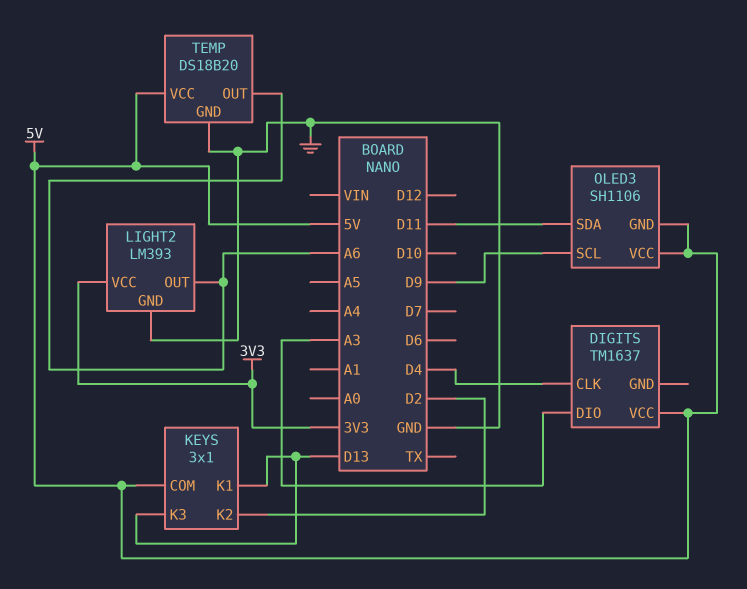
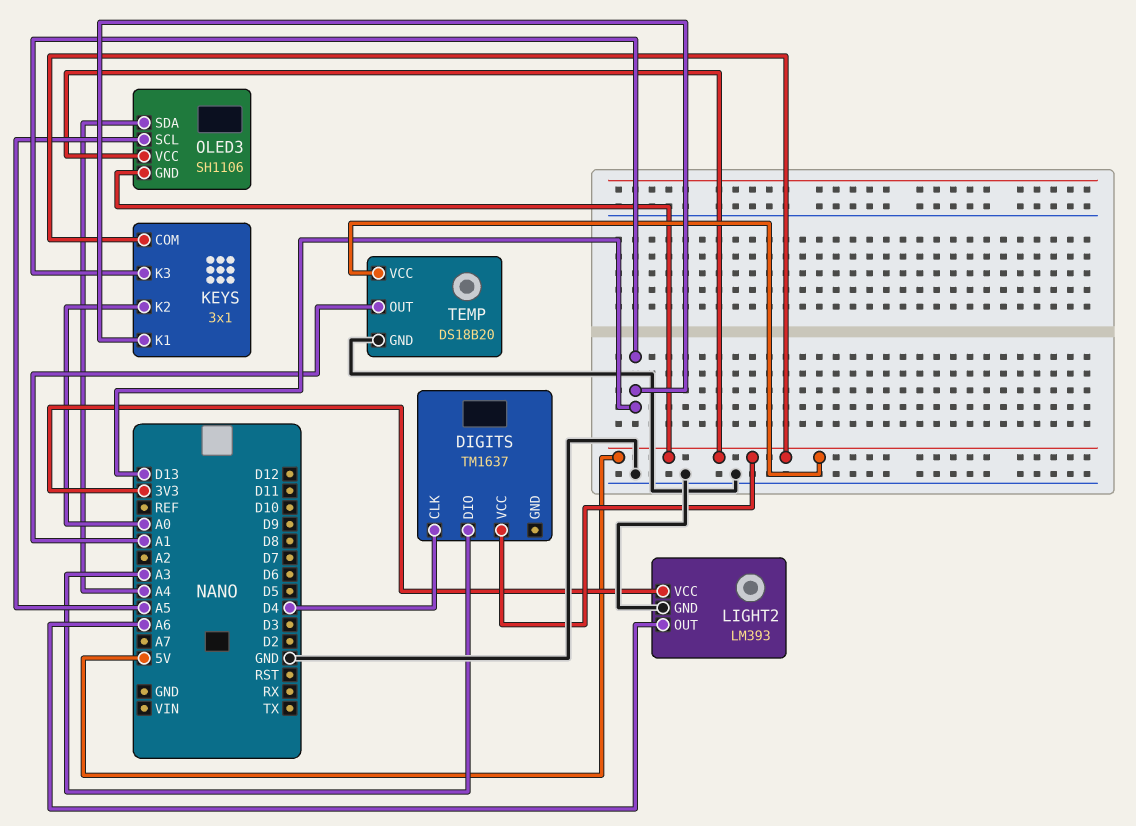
KEYS pin K2: D2 -> A0
OLED3 pin SCL: D9 -> A5
OLED3 pin SDA: D11 -> A4
TEMP pin OUT: A6 -> A1

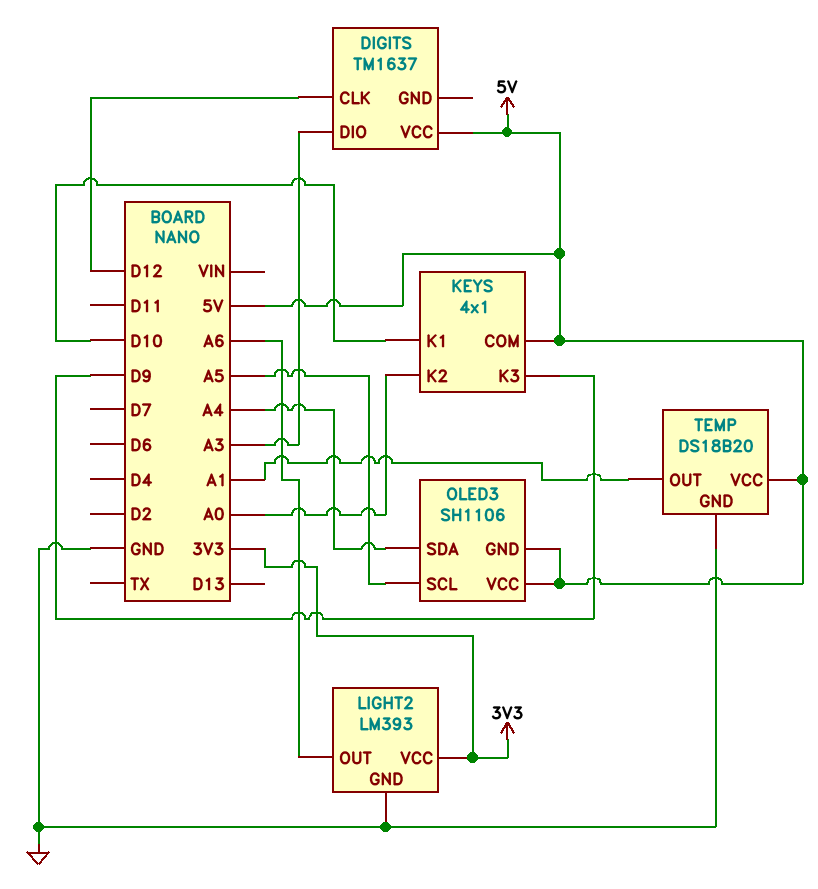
DIGITS pin CLK: D4 -> D12
KEYS: 3x1 -> 4x1
KEYS pin K1: D13 -> D10
KEYS pin K3: D13 -> D9

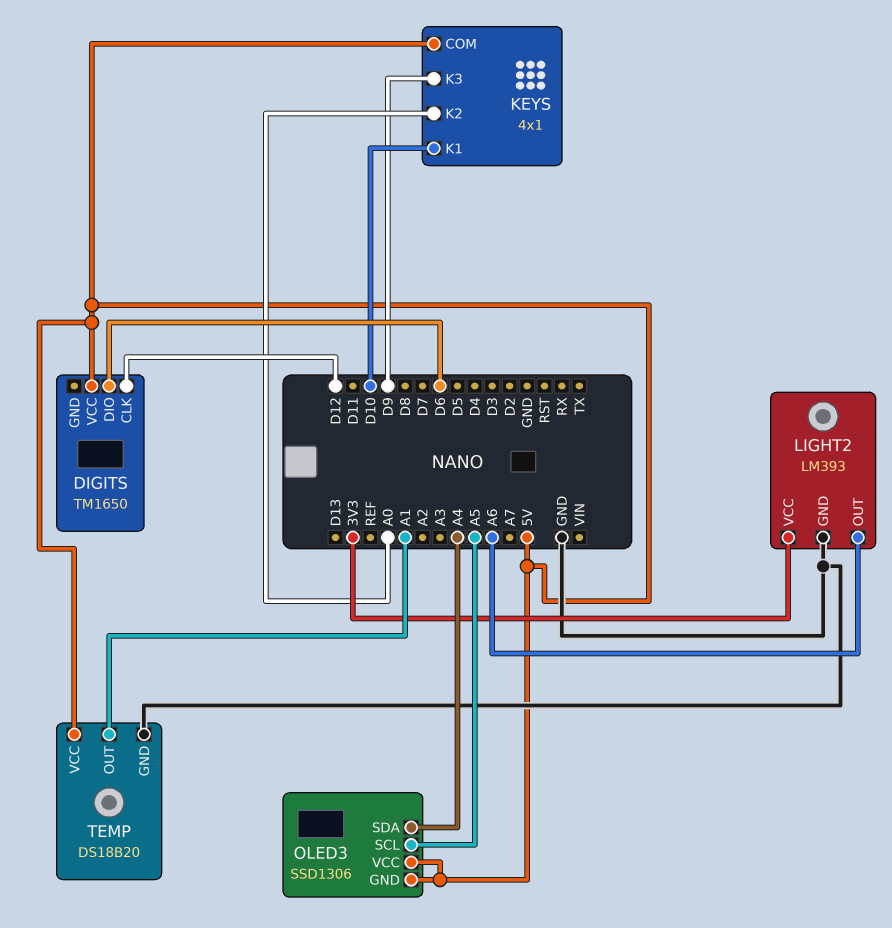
DIGITS: TM1637 -> TM1650
DIGITS pin DIO: A3 -> D6
OLED3: SH1106 -> SSD1306

